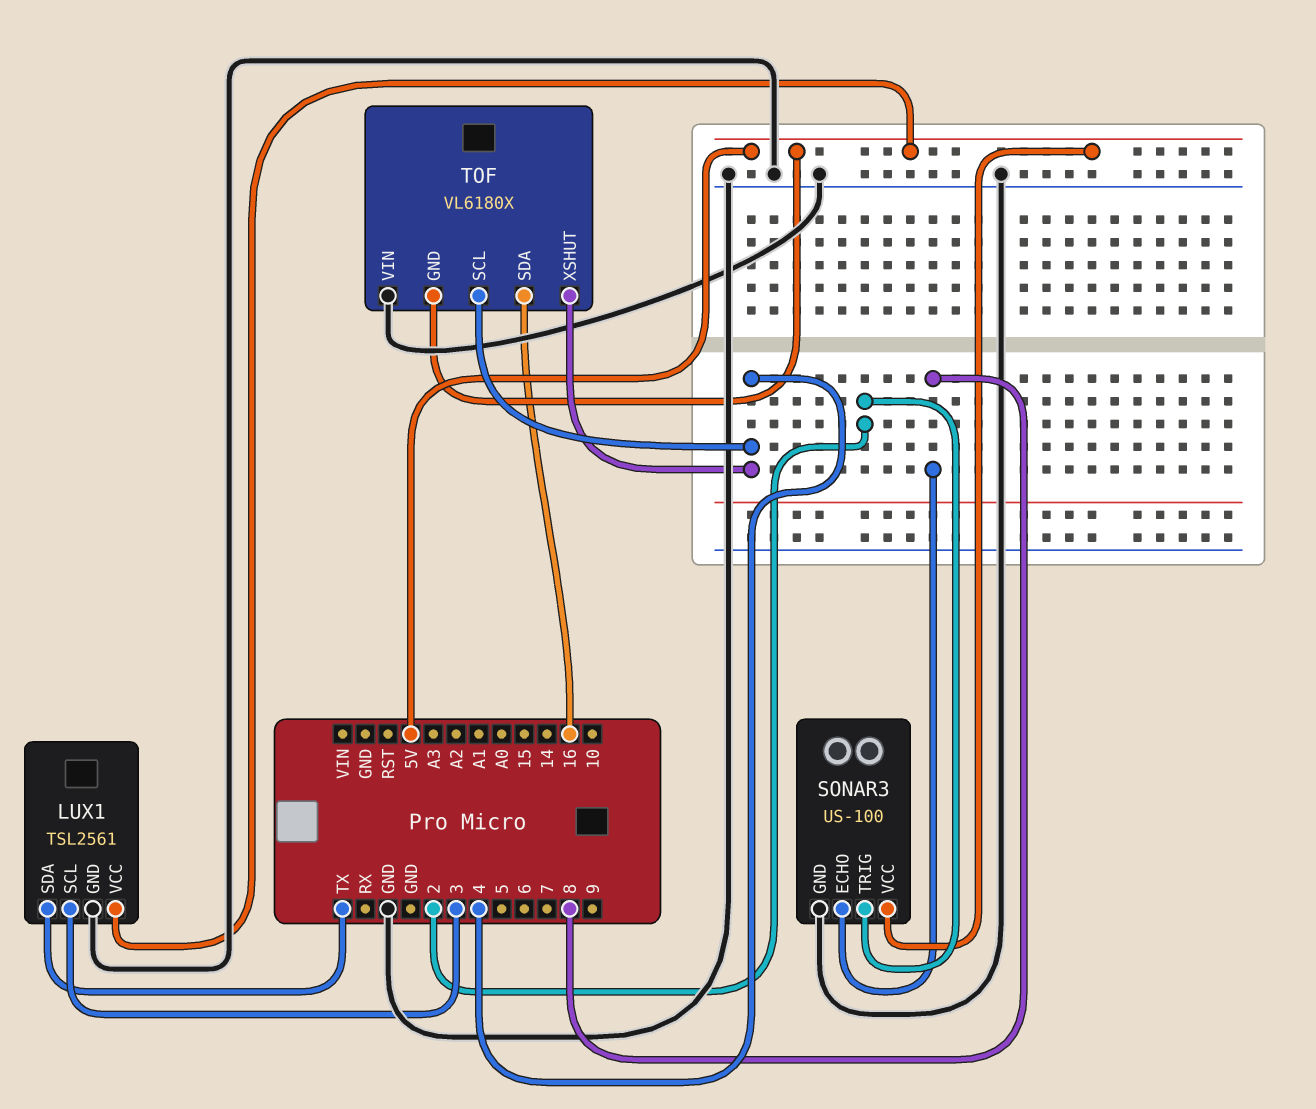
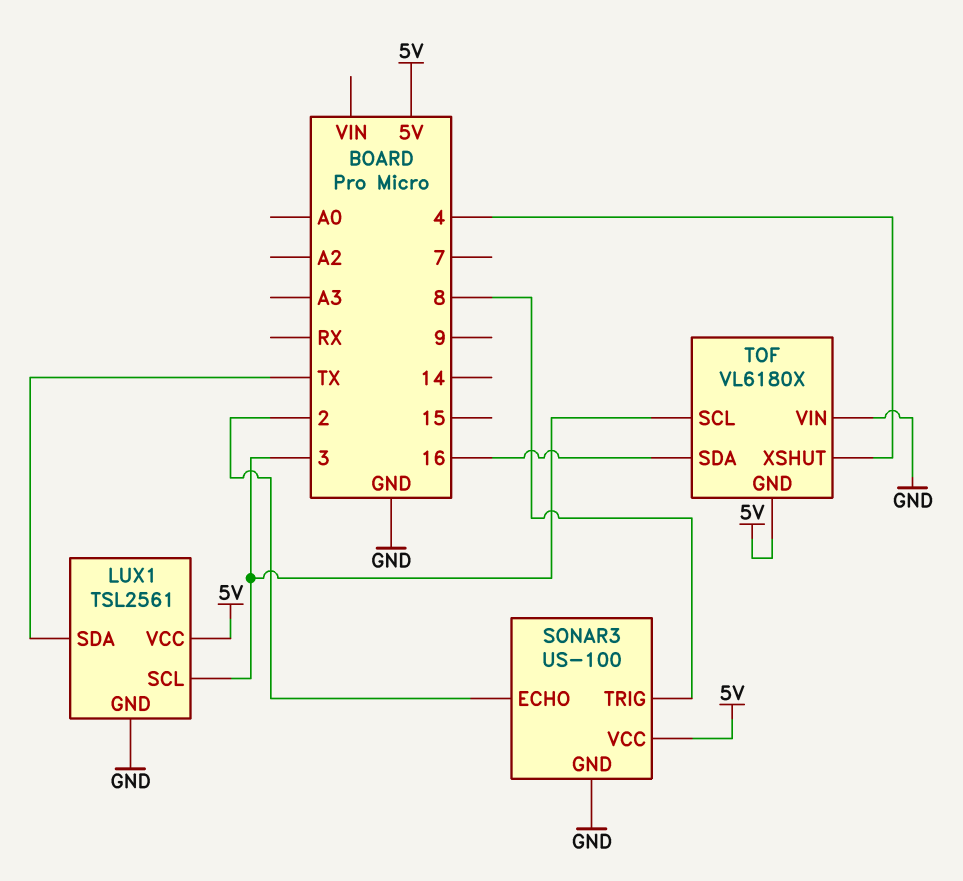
SONAR3 pin ECHO: 8 -> 2
SONAR3 pin TRIG: 2 -> 8
TOF pin SCL: 4 -> 3

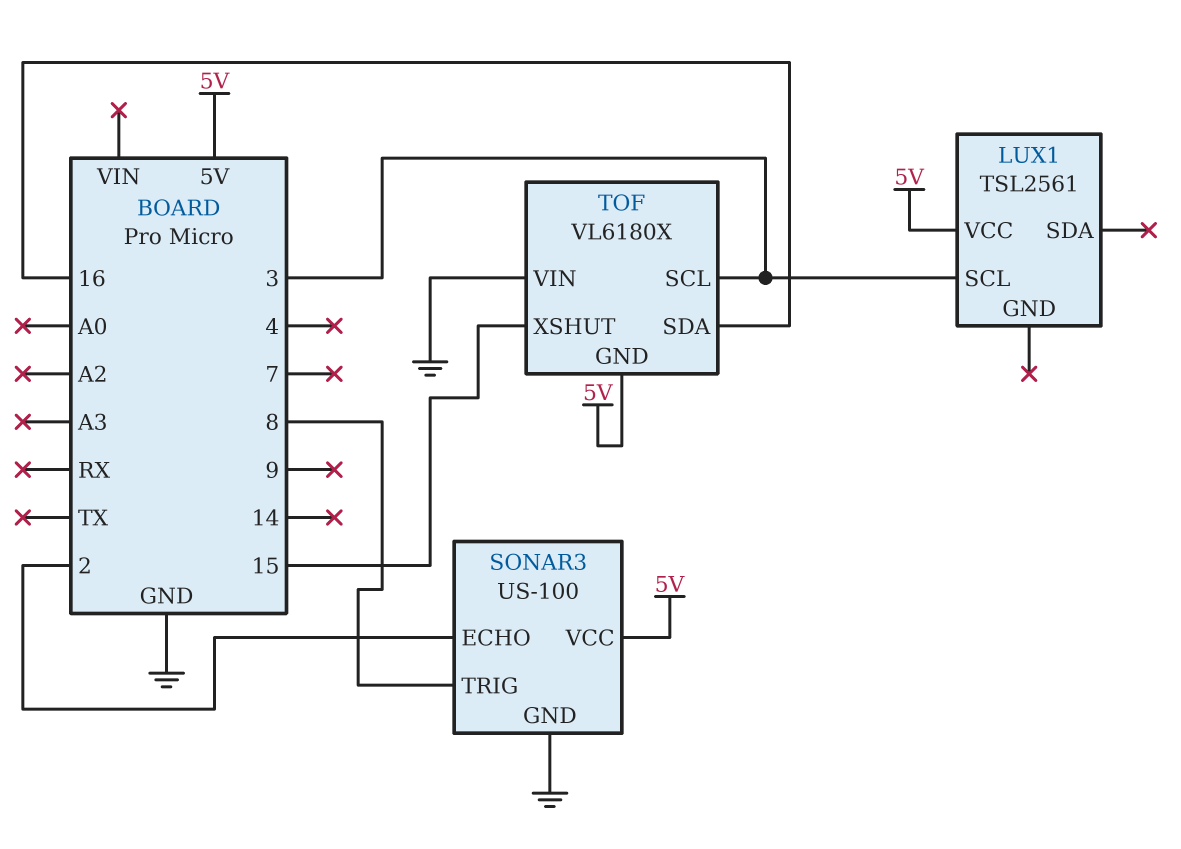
LUX1 pin GND: GND -> none
LUX1 pin SDA: TX -> none
TOF pin XSHUT: 4 -> 15

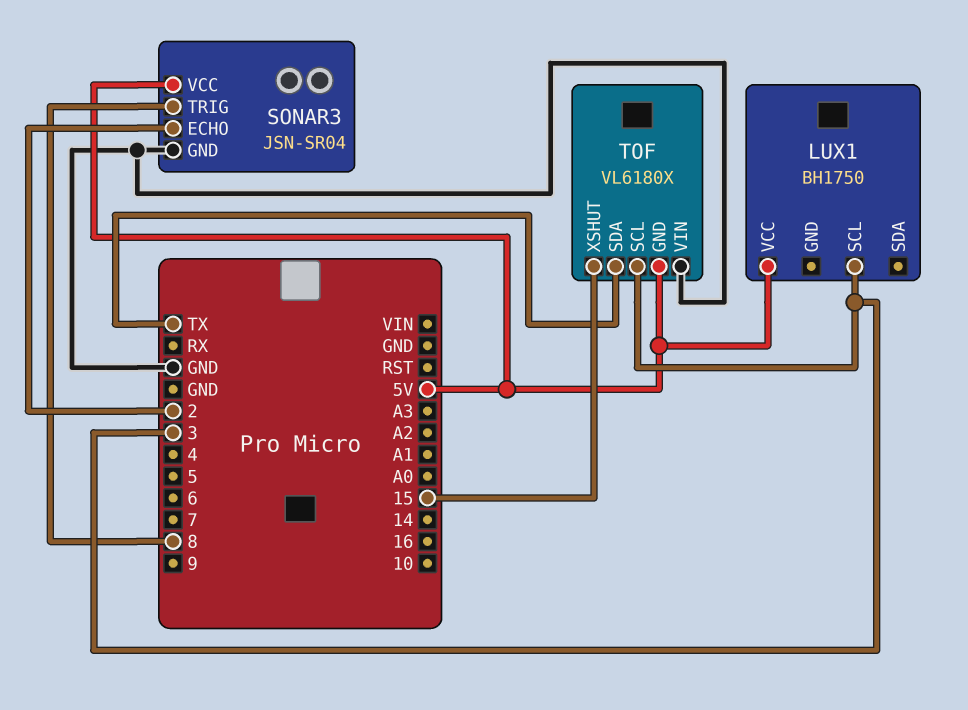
LUX1: TSL2561 -> BH1750
SONAR3: US-100 -> JSN-SR04
TOF pin SDA: 16 -> TX

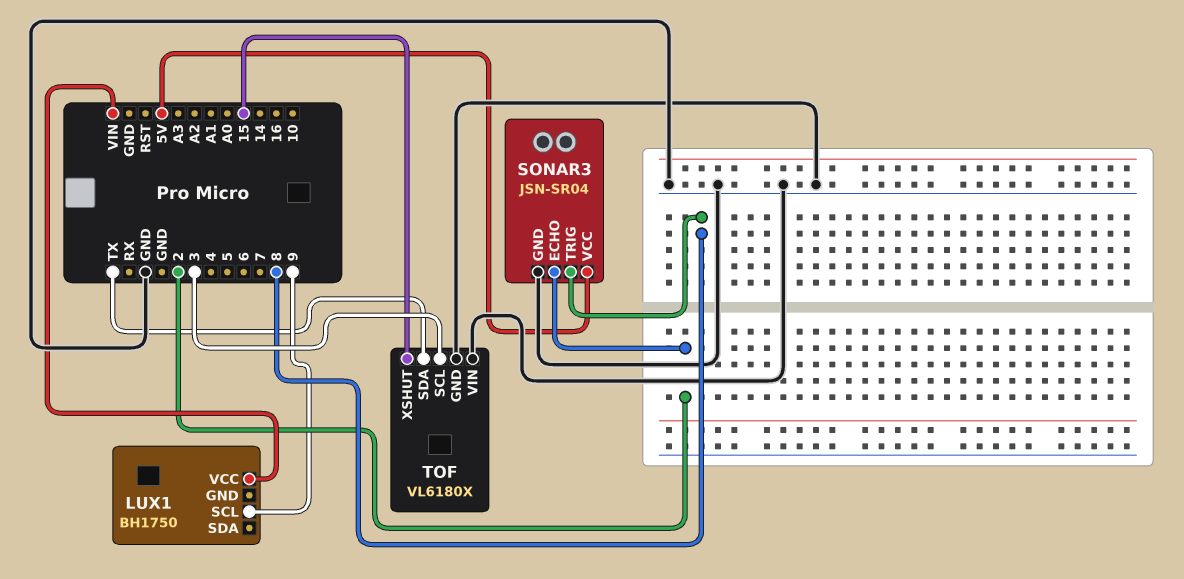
LUX1 pin SCL: 3 -> 9
LUX1 pin VCC: 5V -> VIN
TOF pin GND: 5V -> GND

